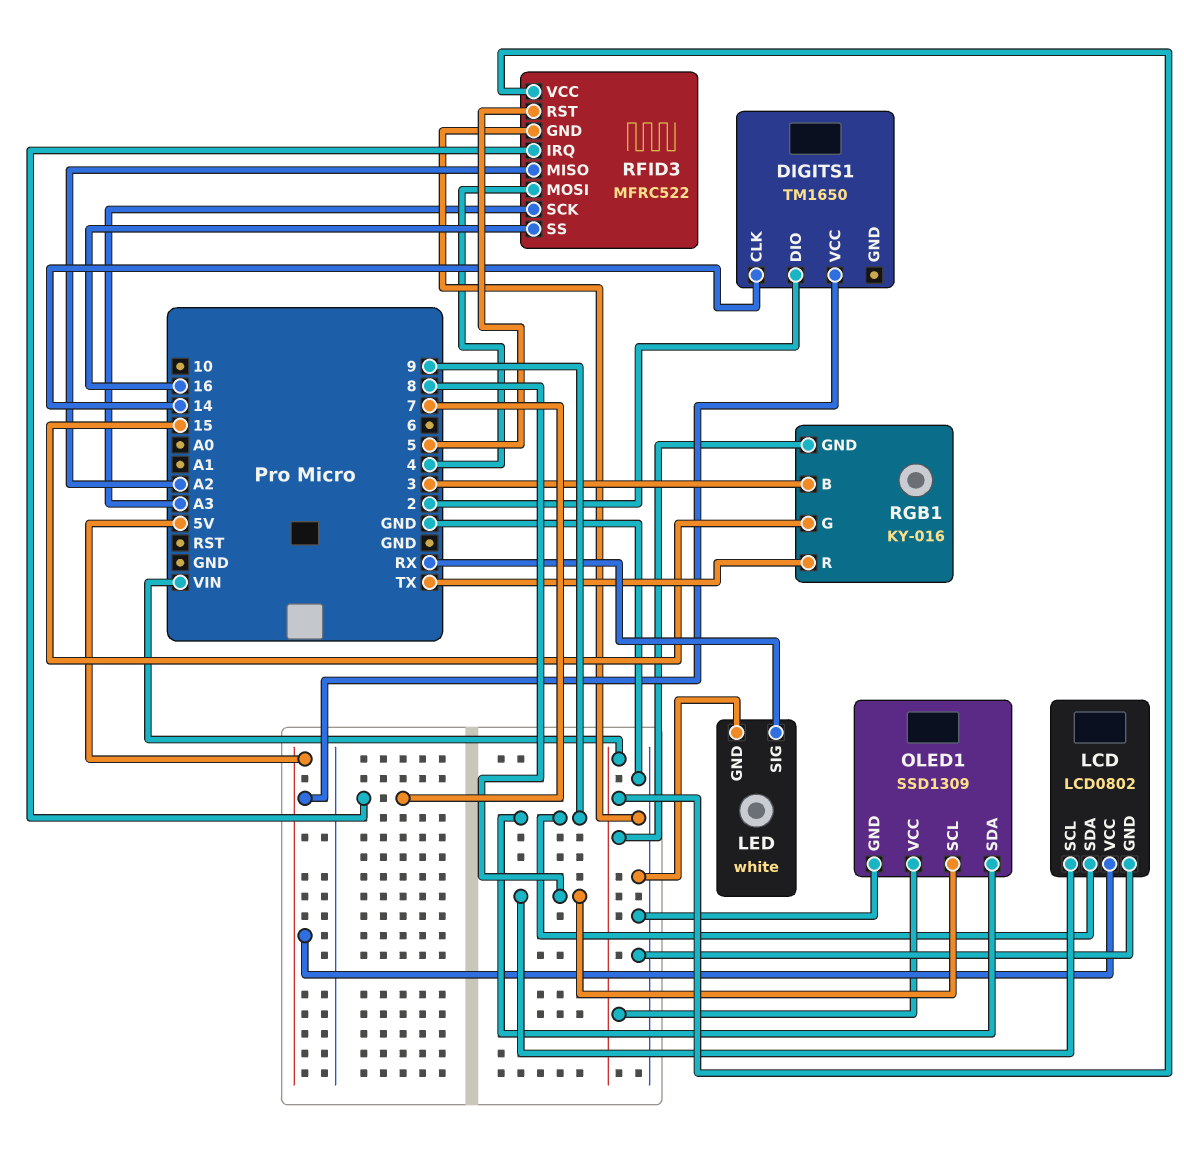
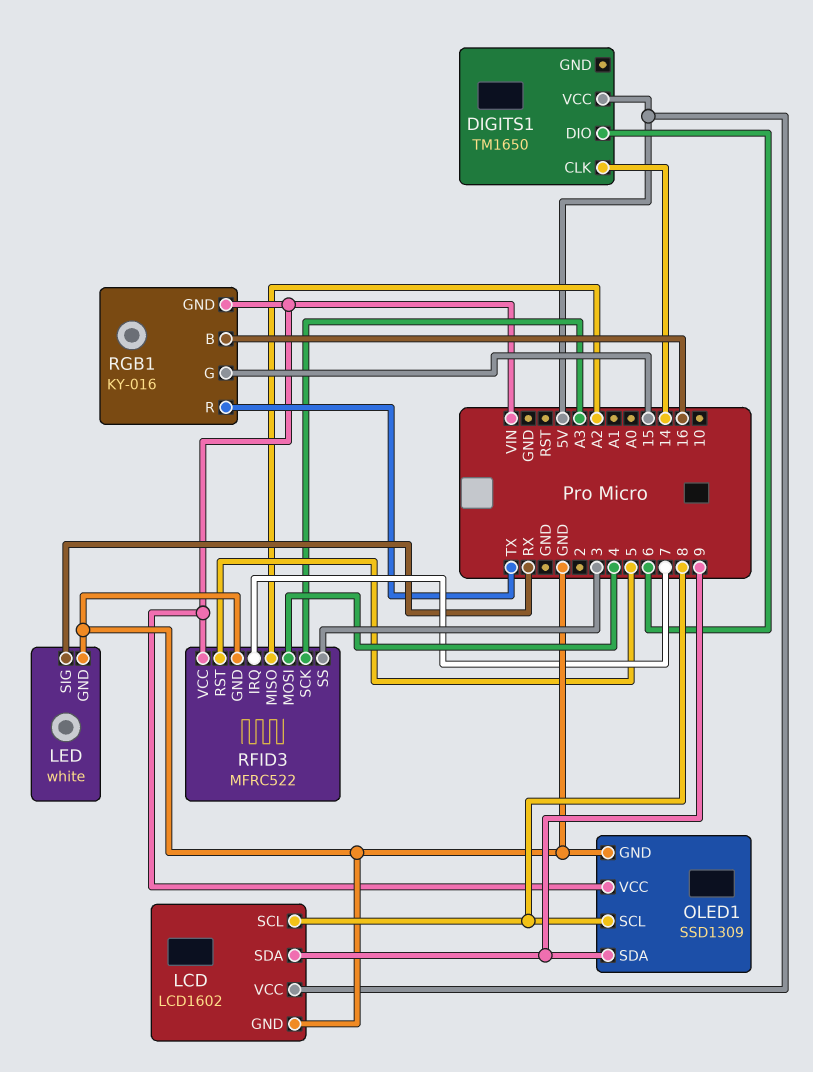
DIGITS1 pin DIO: 2 -> 6
LCD: LCD0802 -> LCD1602
RFID3 pin SS: 16 -> 3
RGB1 pin B: 3 -> 16

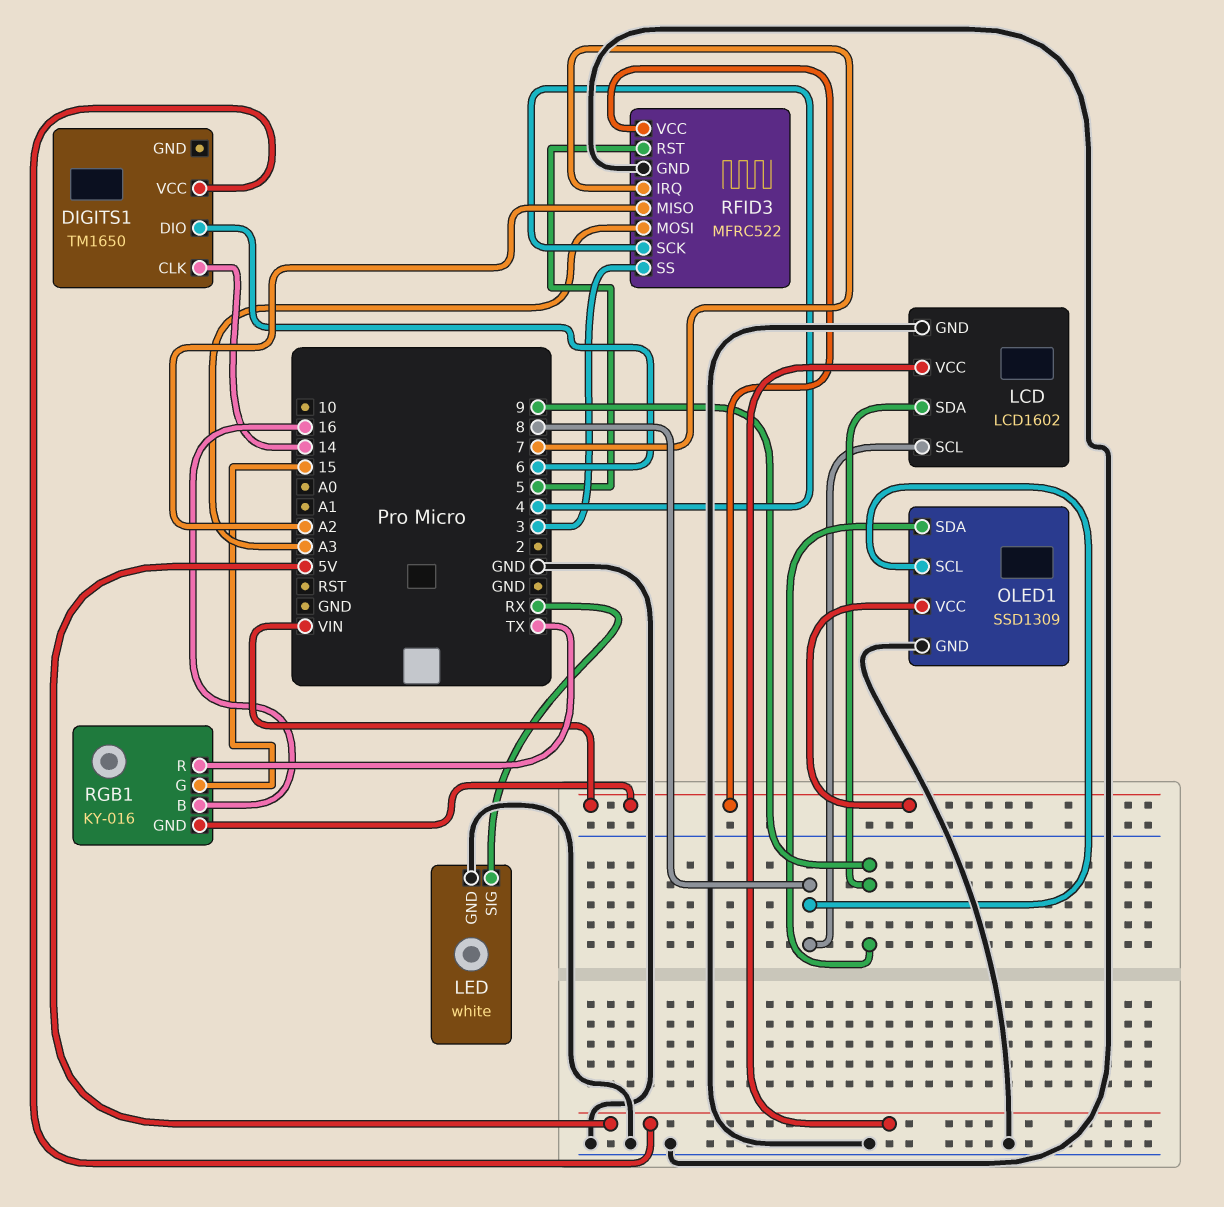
RFID3 pin MOSI: 4 -> A3
RFID3 pin SCK: A3 -> 4

